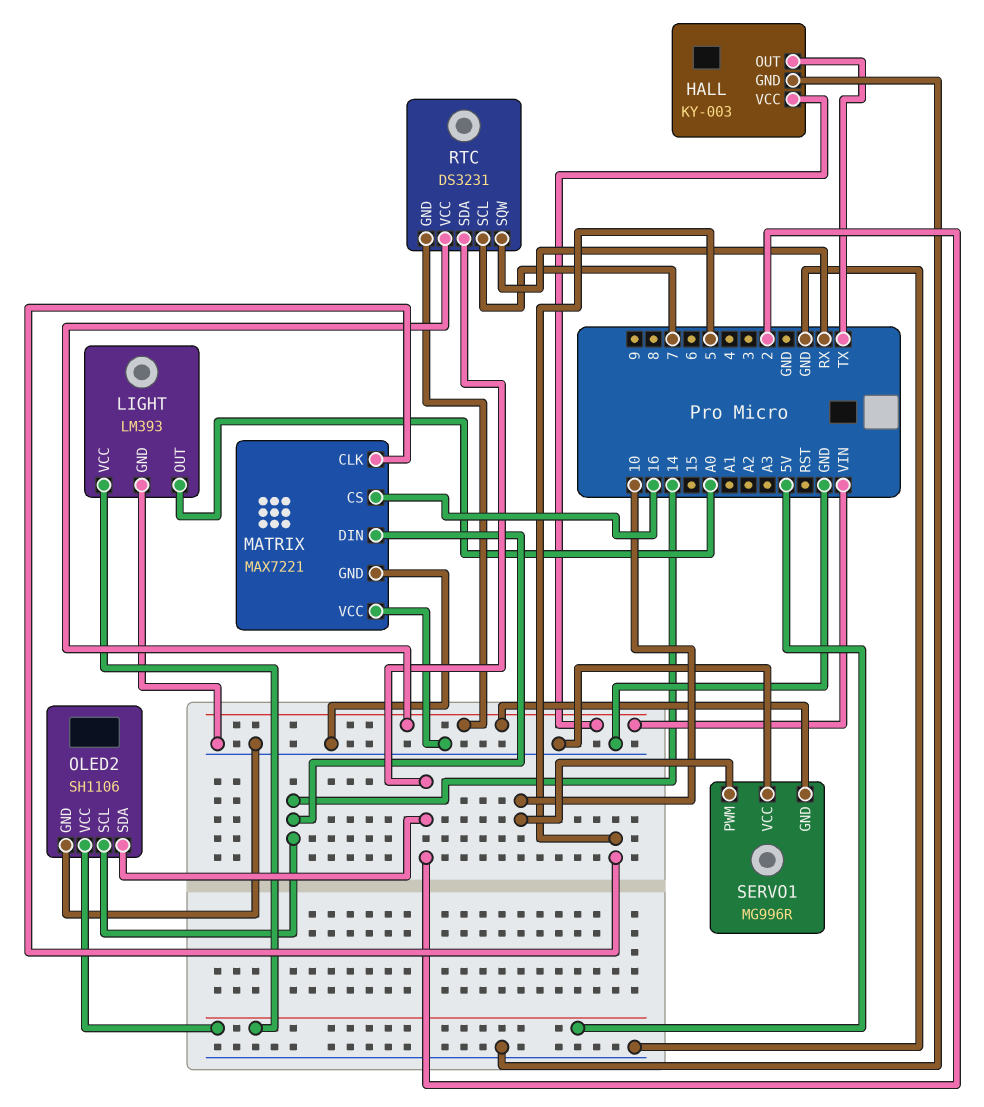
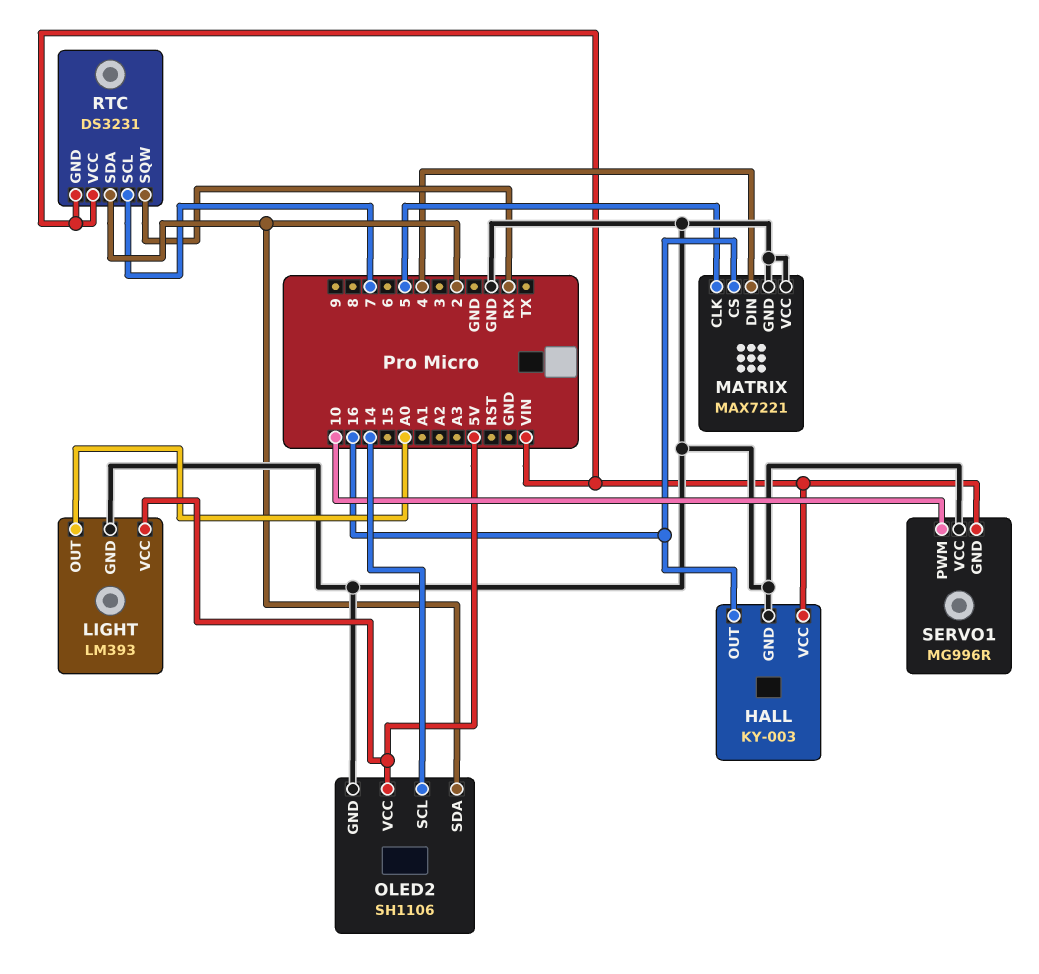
HALL pin OUT: TX -> 16
MATRIX pin DIN: 14 -> 4

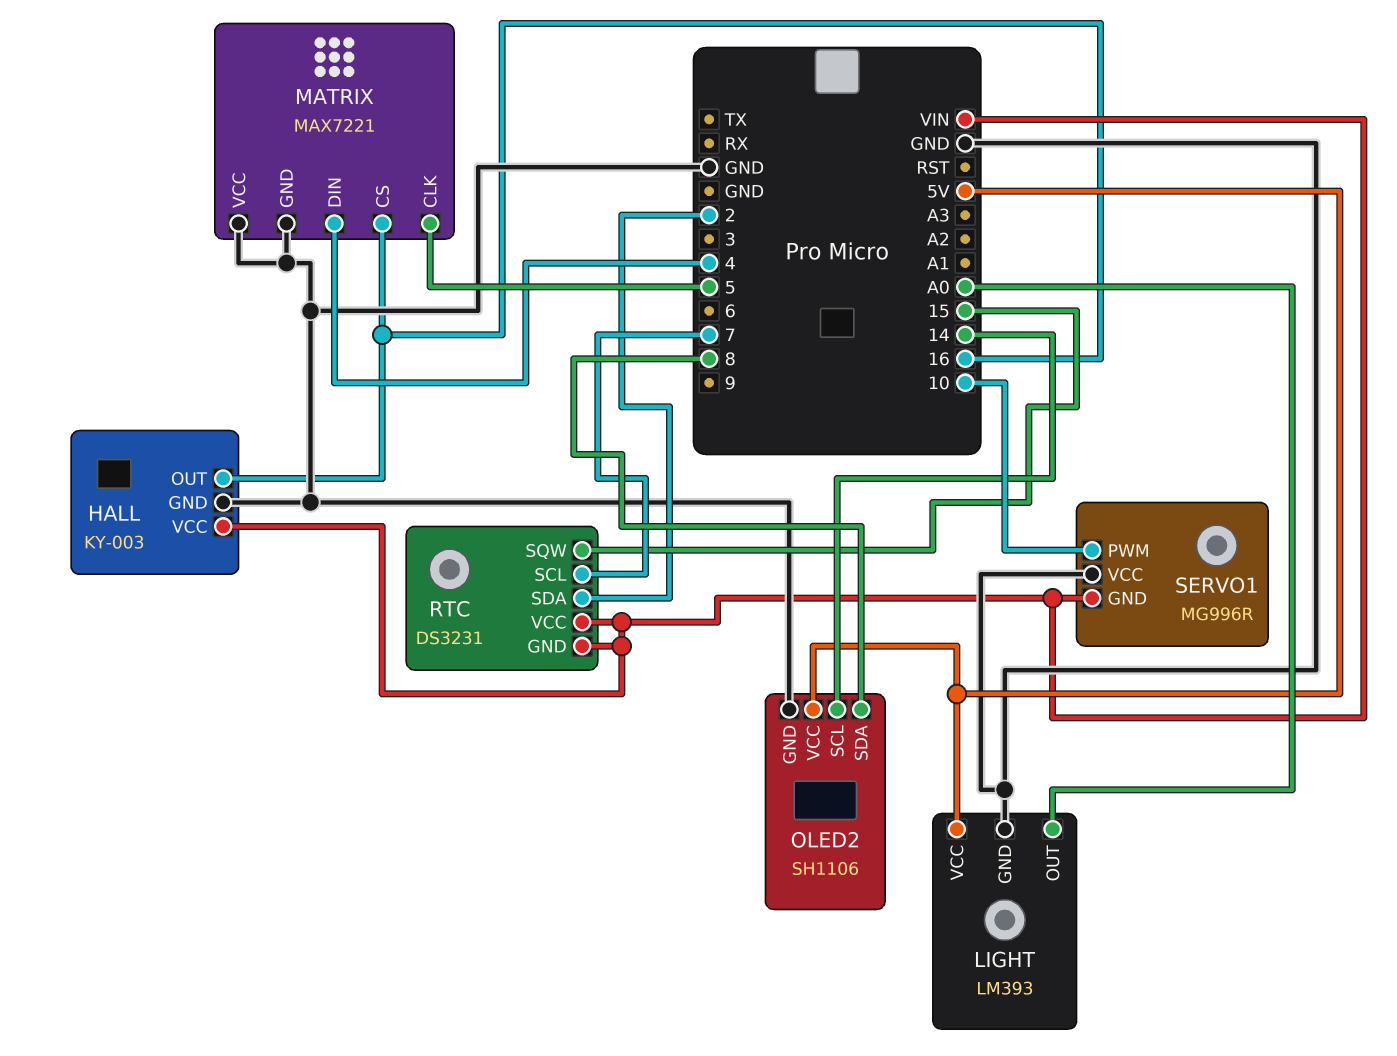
OLED2 pin SDA: 2 -> 8
RTC pin SQW: RX -> 15

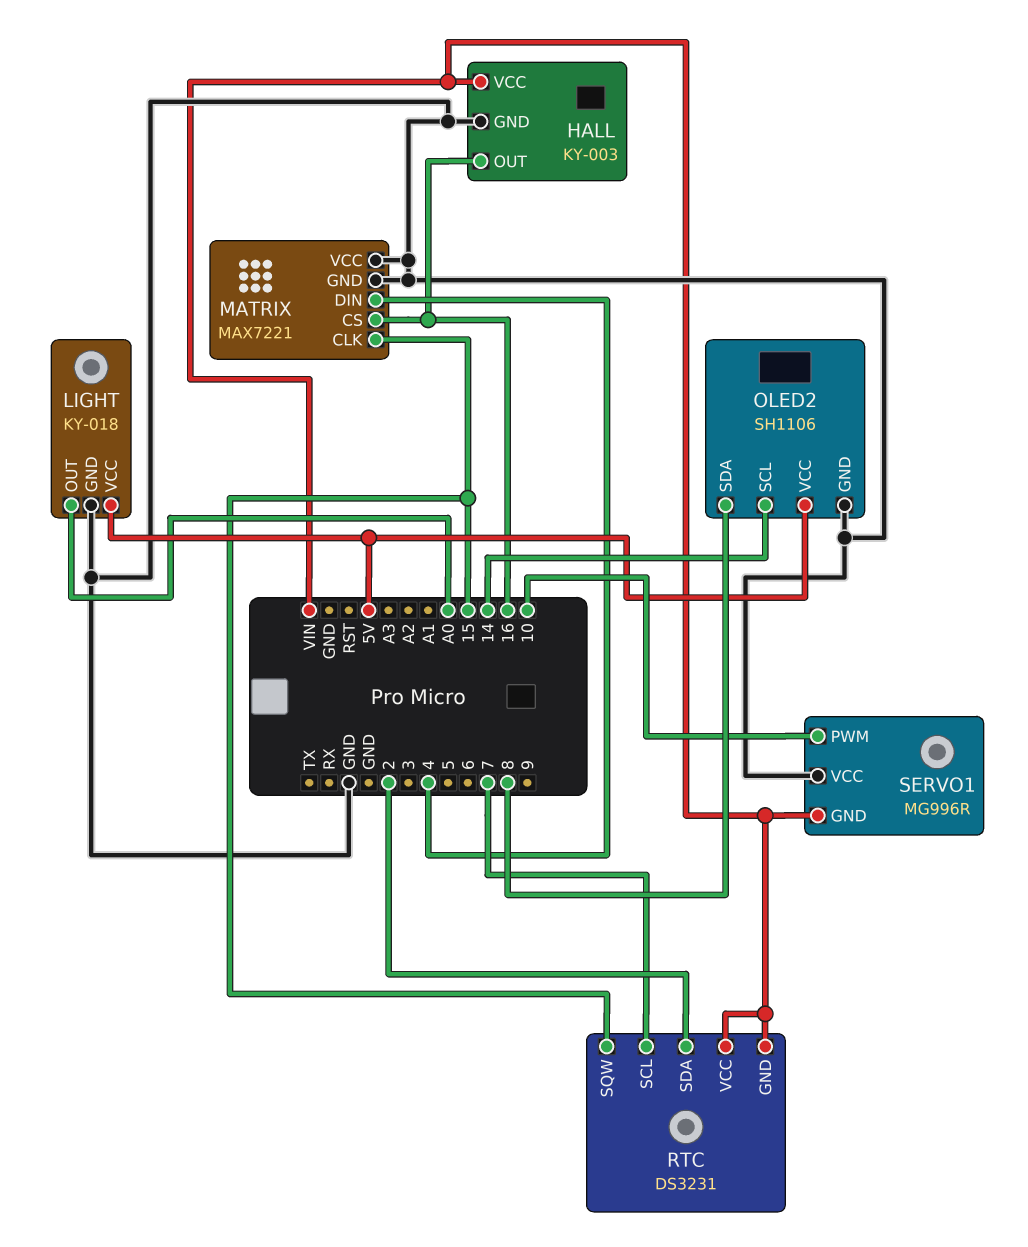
LIGHT: LM393 -> KY-018
MATRIX pin CLK: 5 -> 15

